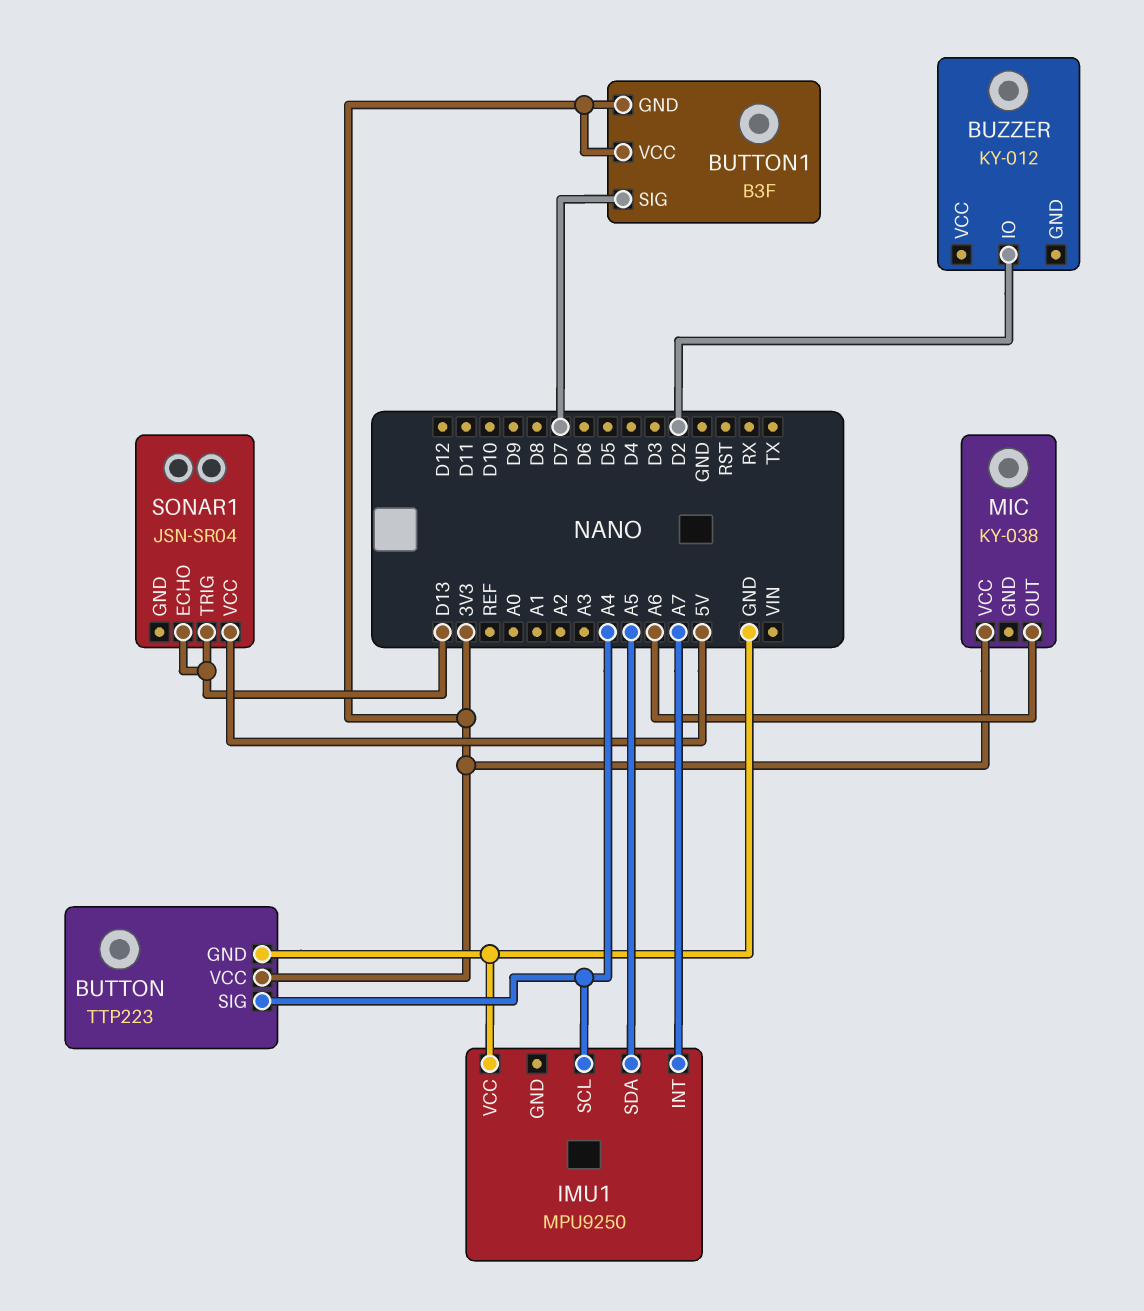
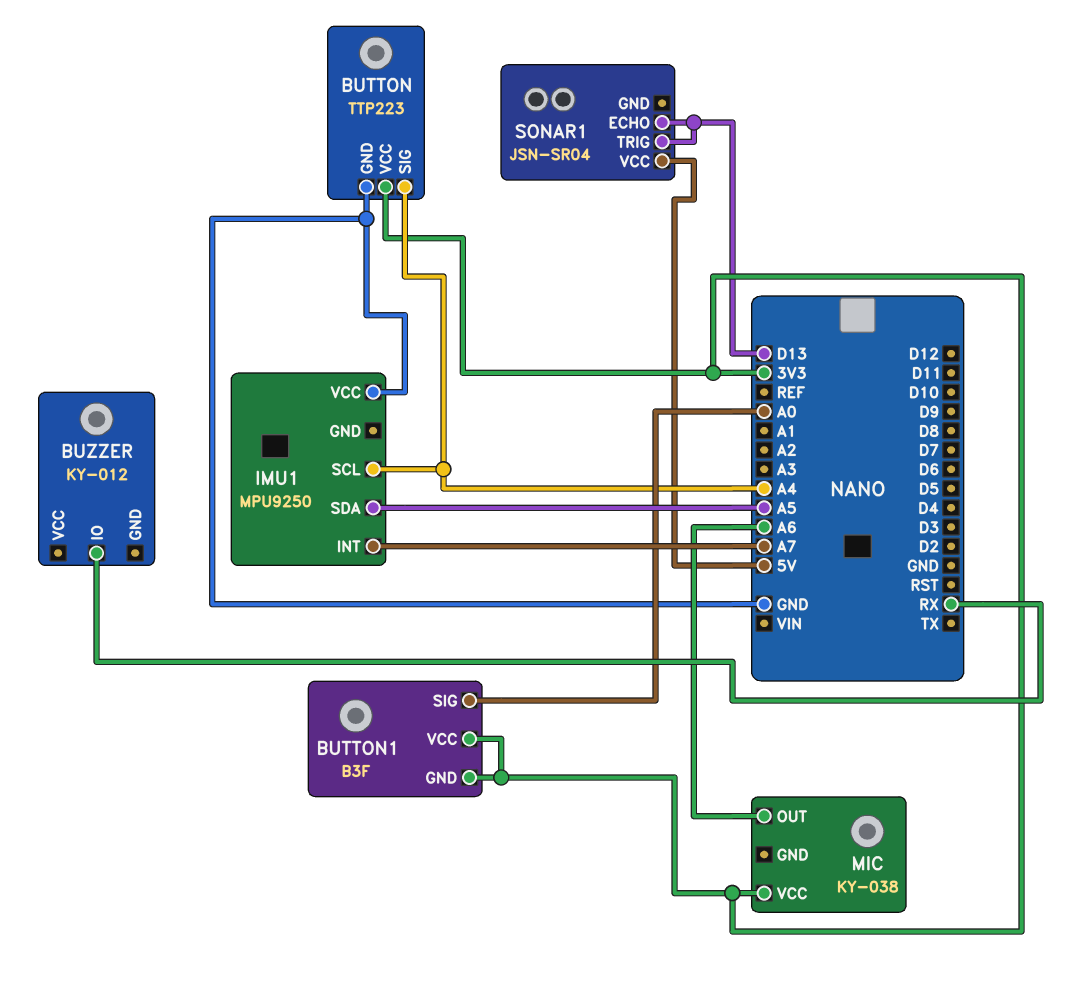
BUTTON1 pin SIG: D7 -> A0
BUZZER pin IO: D2 -> RX

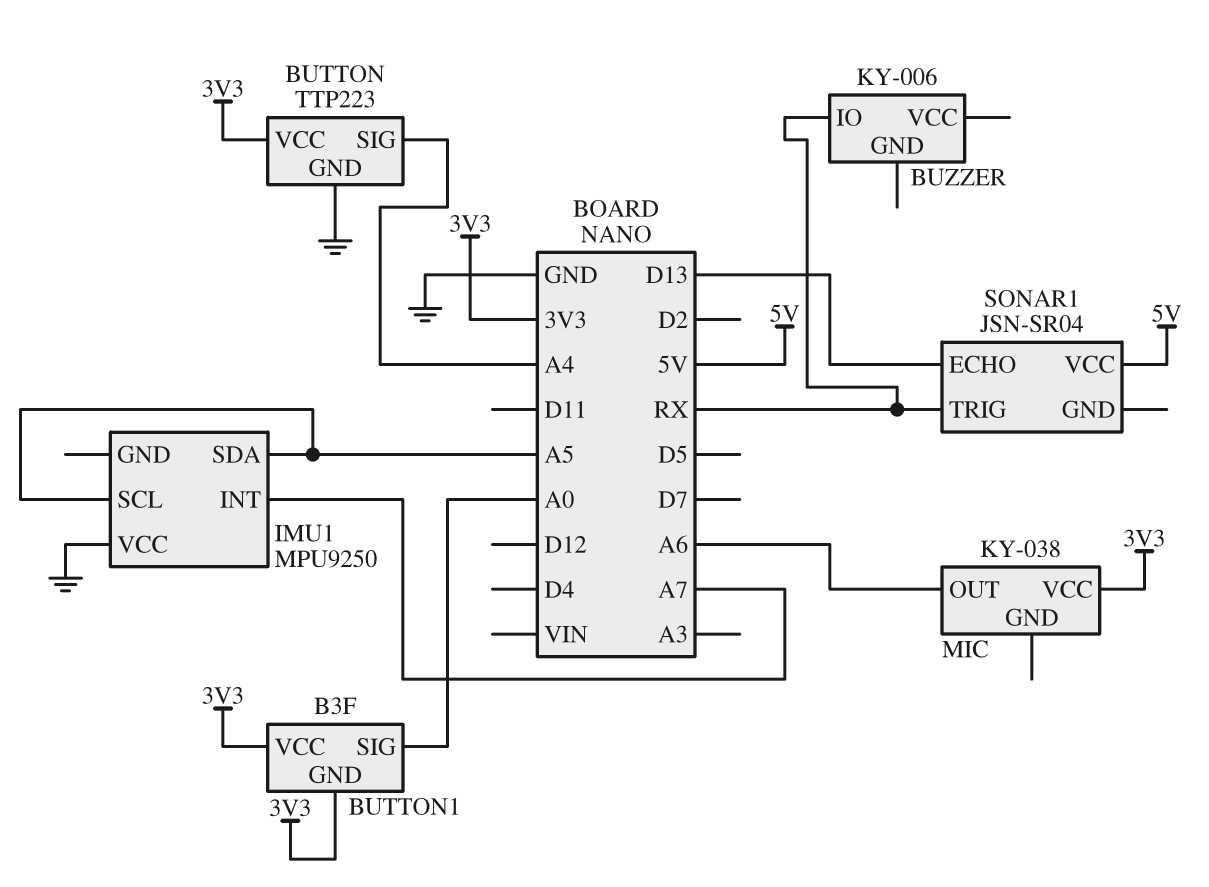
BUZZER: KY-012 -> KY-006
IMU1 pin SCL: A4 -> A5
SONAR1 pin TRIG: D13 -> RX

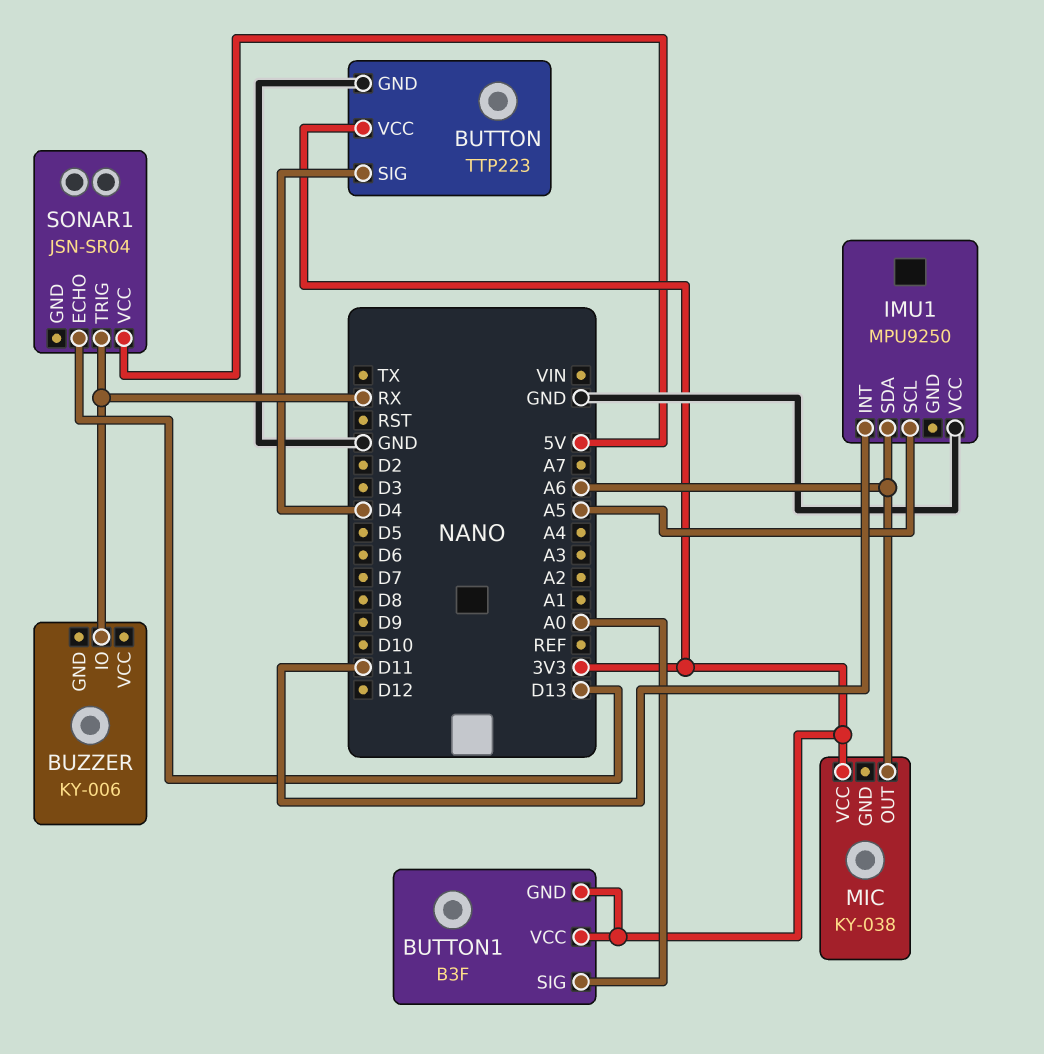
BUTTON pin SIG: A4 -> D4
IMU1 pin INT: A7 -> D11
IMU1 pin SDA: A5 -> A6

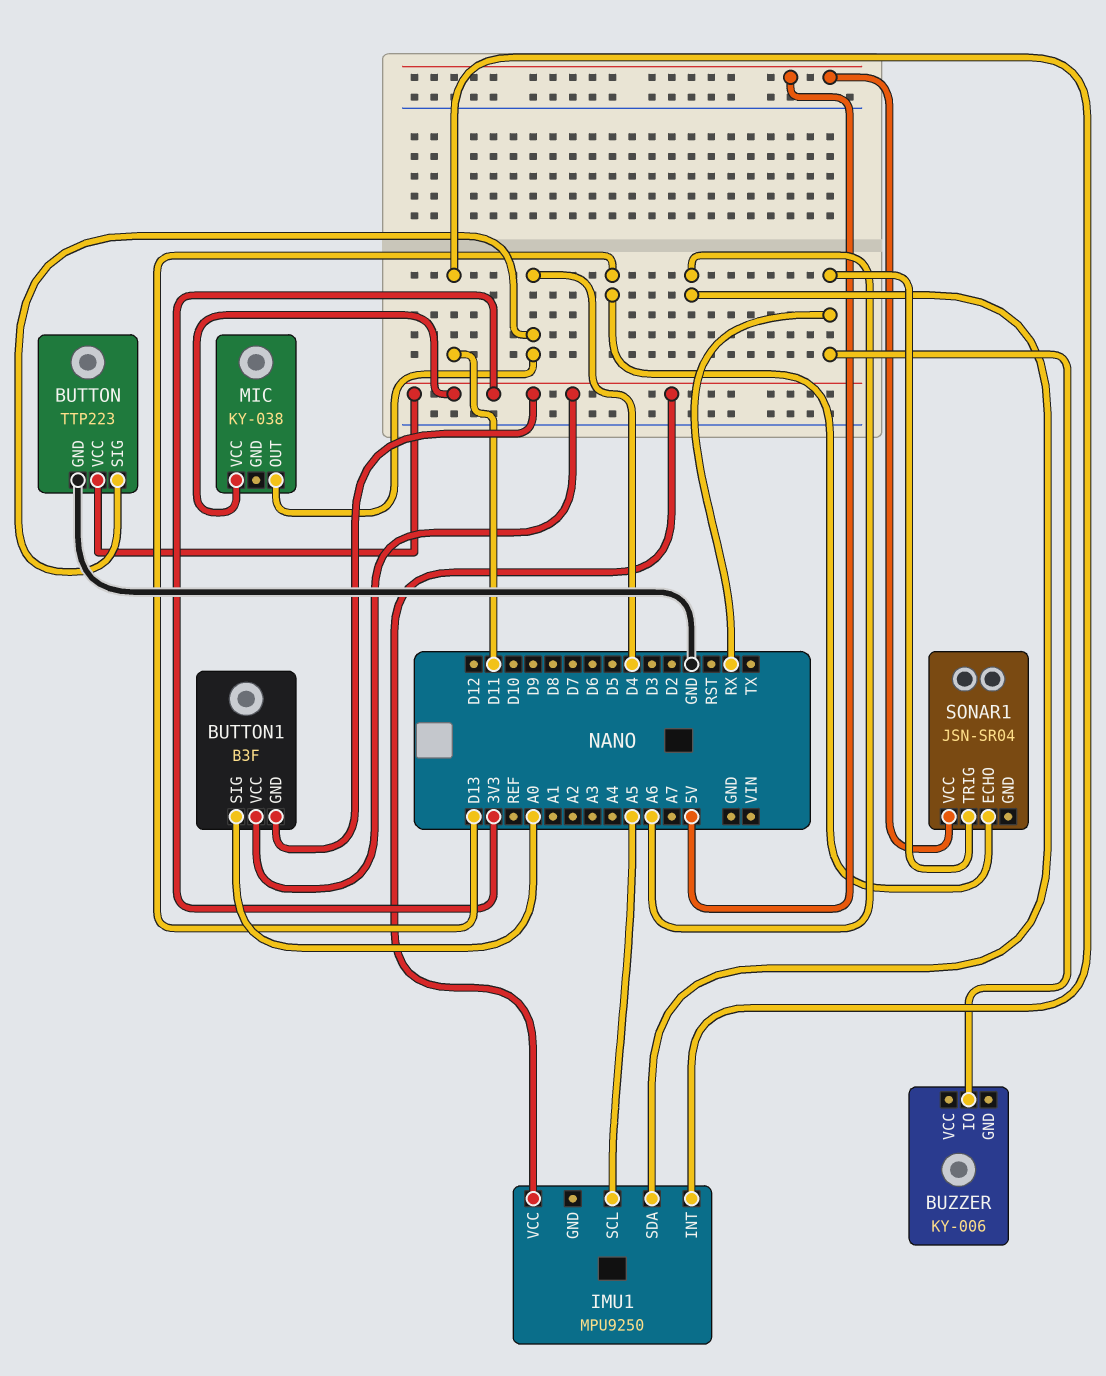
IMU1 pin VCC: GND -> 3V3
MIC pin OUT: A6 -> D4

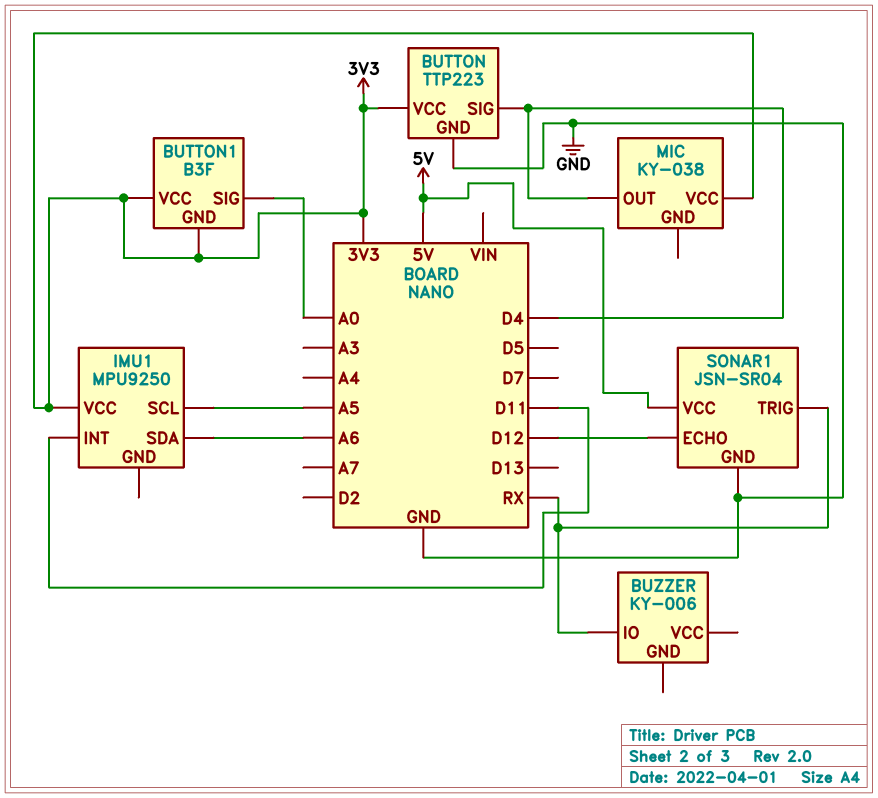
SONAR1 pin ECHO: D13 -> D12
SONAR1 pin GND: none -> GND

